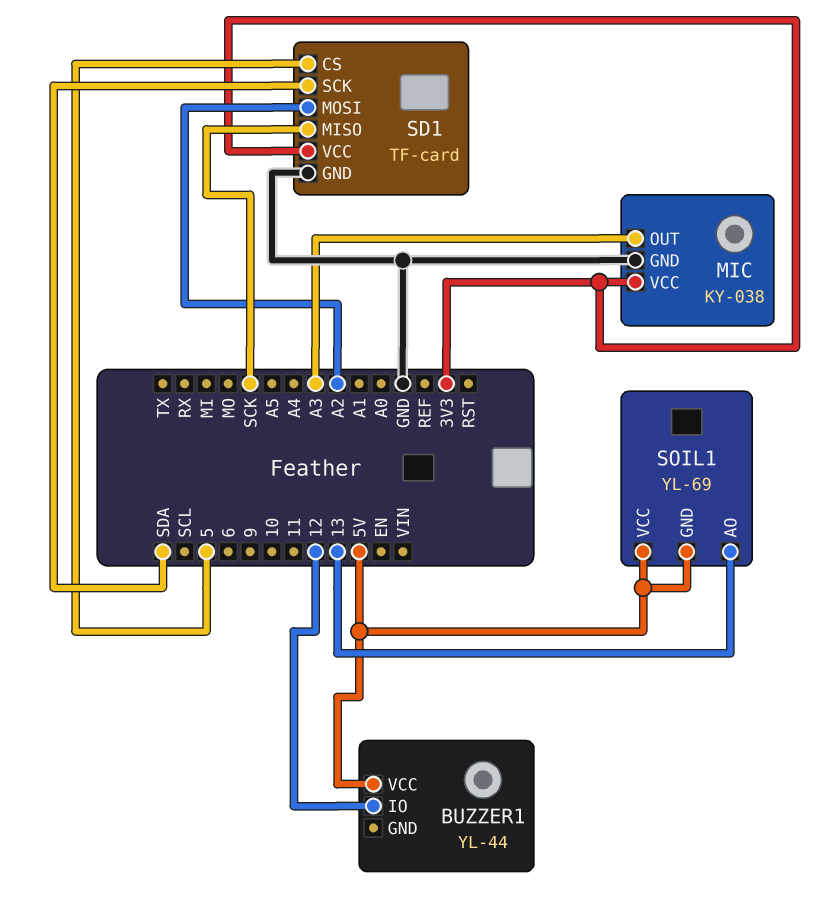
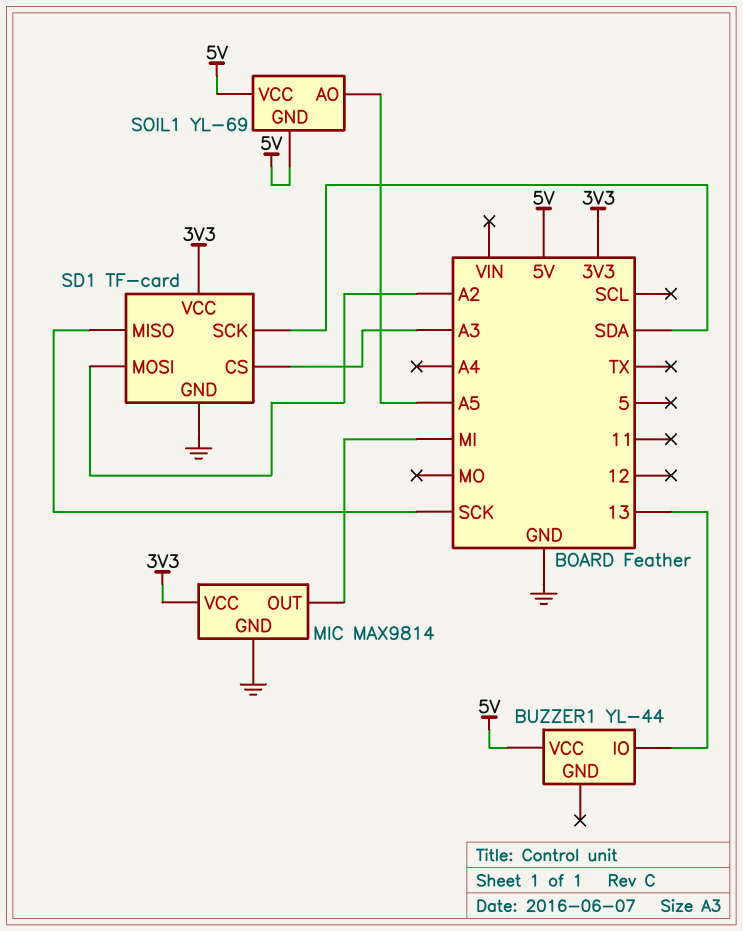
BUZZER1 pin IO: 12 -> 13
MIC: KY-038 -> MAX9814
MIC pin OUT: A3 -> MI
SD1 pin CS: 5 -> A3
SOIL1 pin AO: 13 -> A5

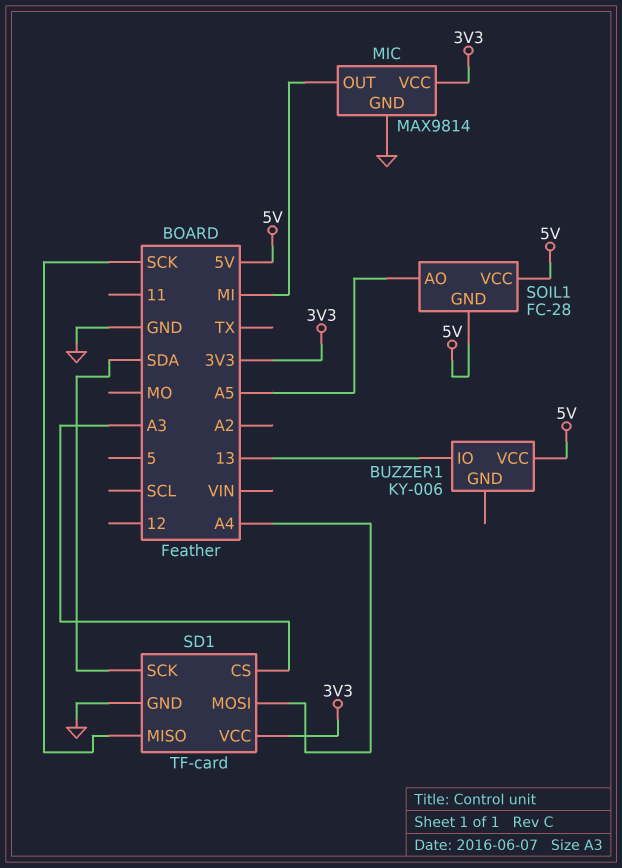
BUZZER1: YL-44 -> KY-006
SD1 pin MOSI: A2 -> A4
SOIL1: YL-69 -> FC-28

